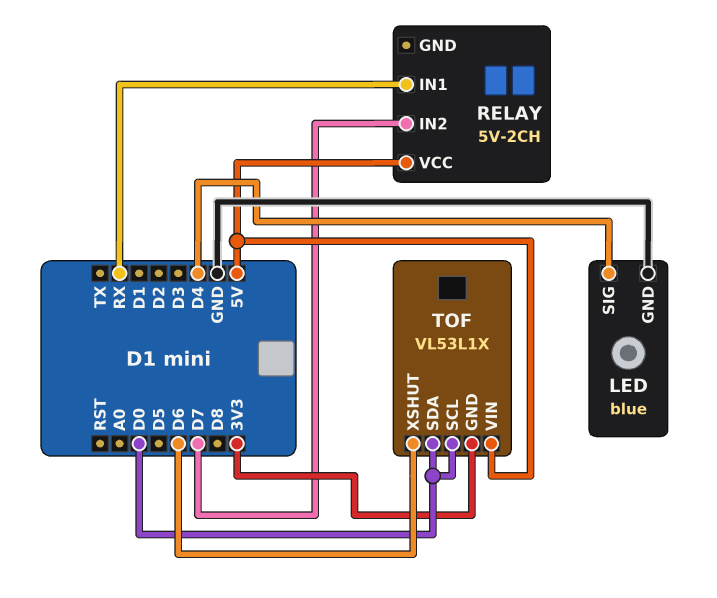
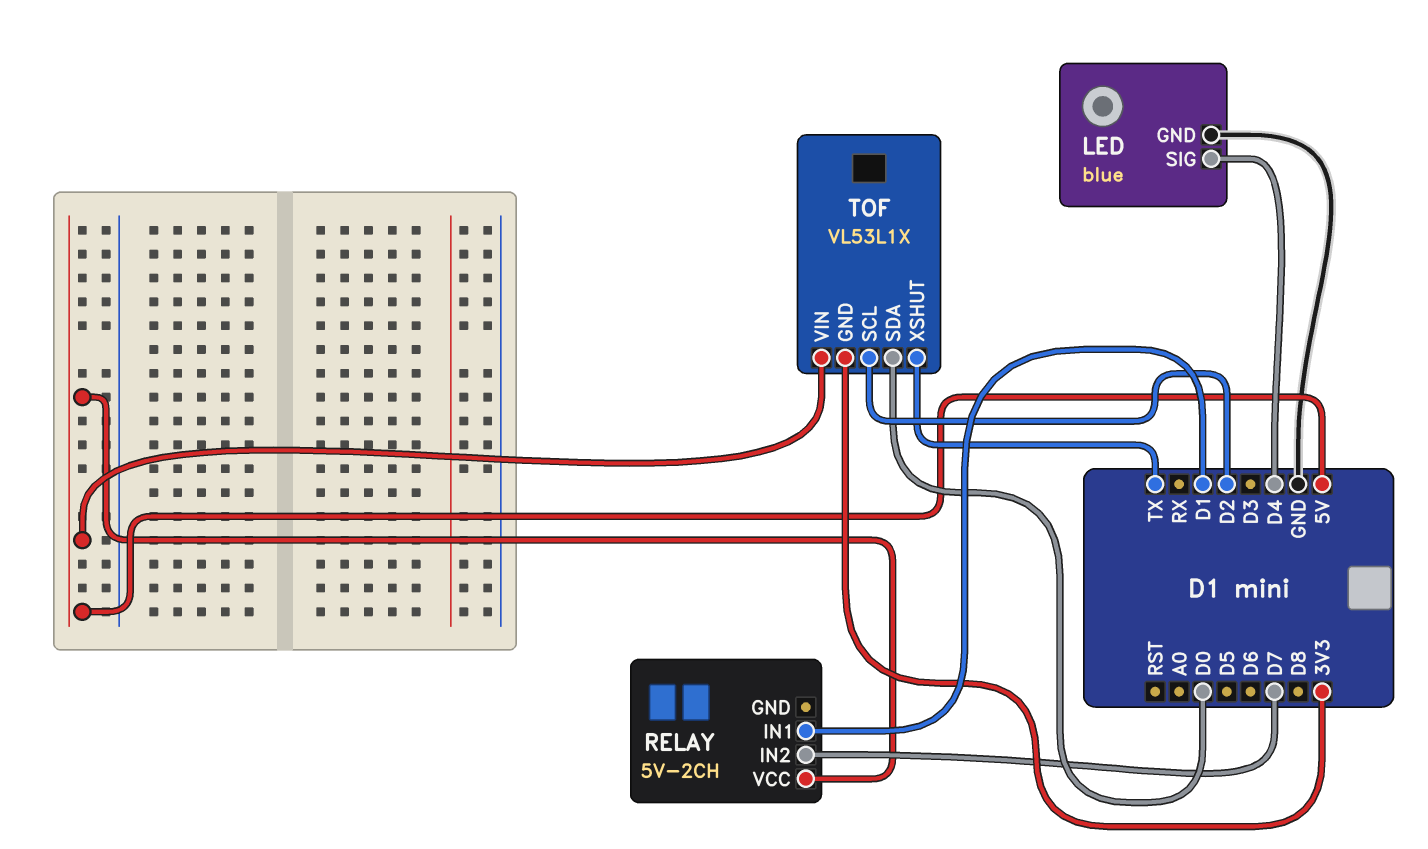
RELAY pin IN1: RX -> D1
TOF pin SCL: D0 -> D2
TOF pin XSHUT: D6 -> TX

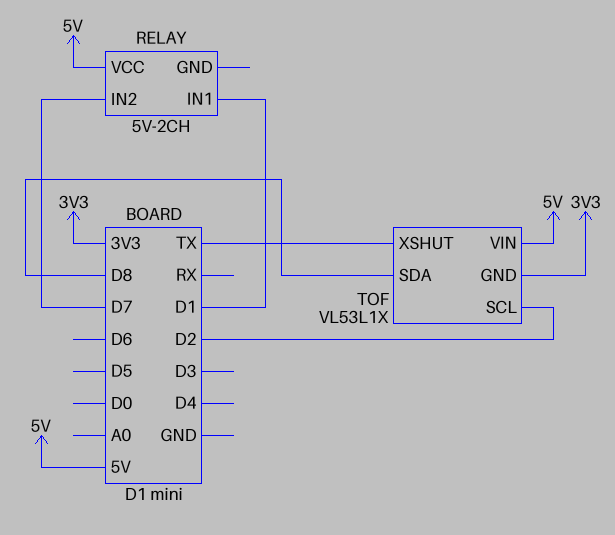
LED: blue -> none
LED pin GND: GND -> none
LED pin SIG: D4 -> none
TOF pin SDA: D0 -> D8

